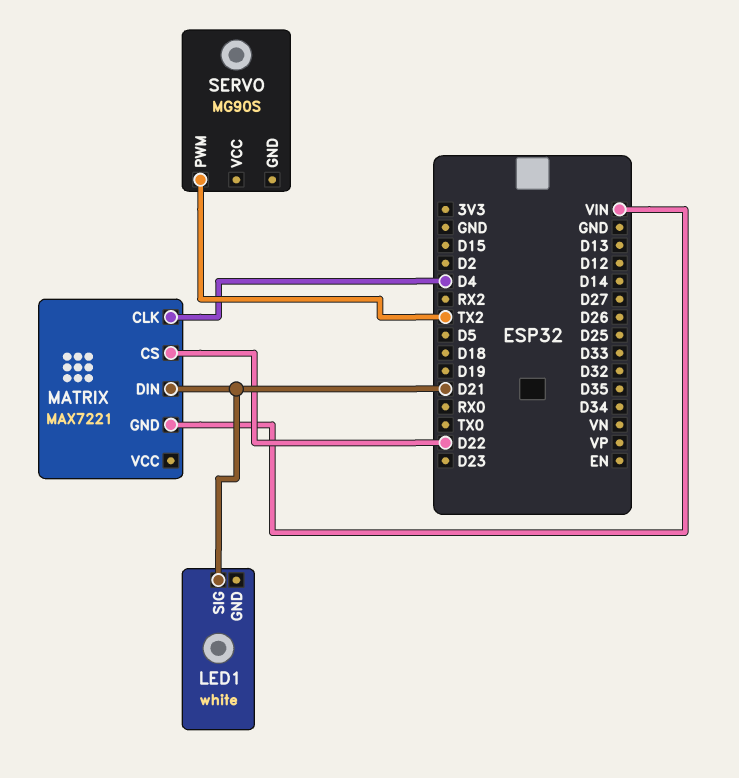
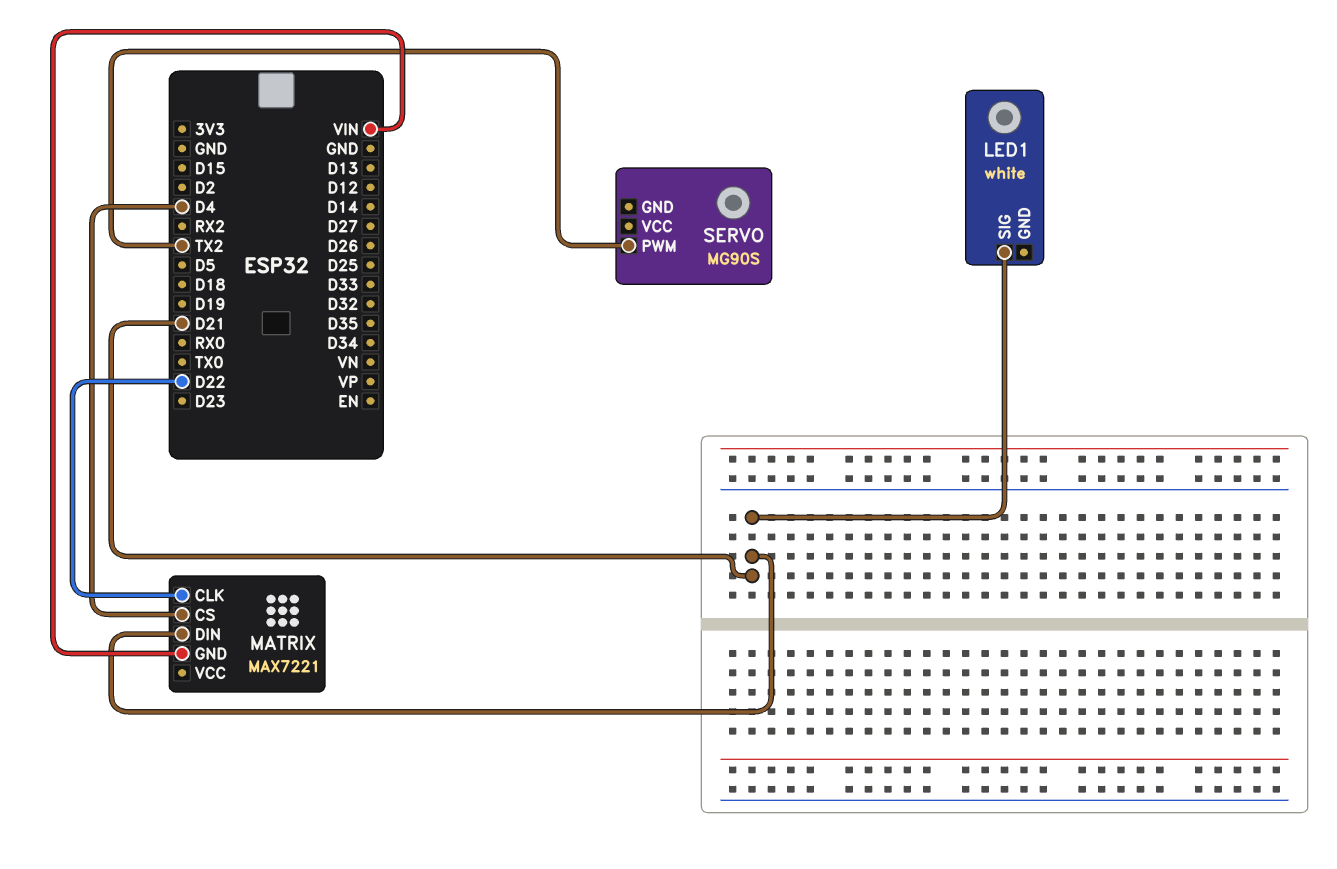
MATRIX pin CLK: D4 -> D22
MATRIX pin CS: D22 -> D4

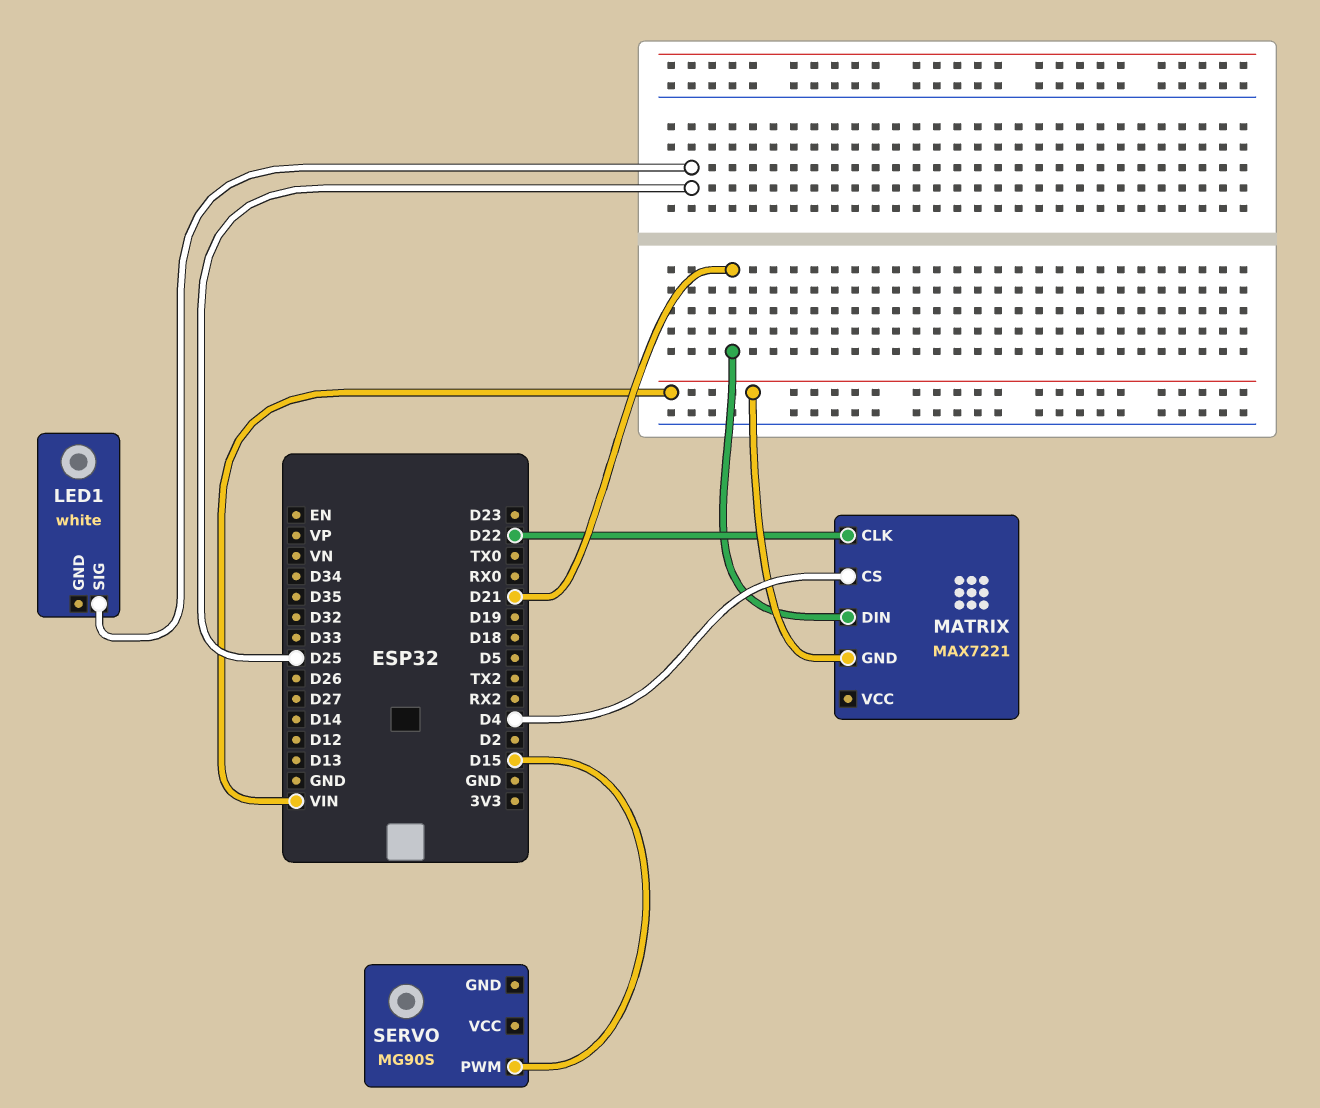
LED1 pin SIG: D21 -> D25
SERVO pin PWM: TX2 -> D15

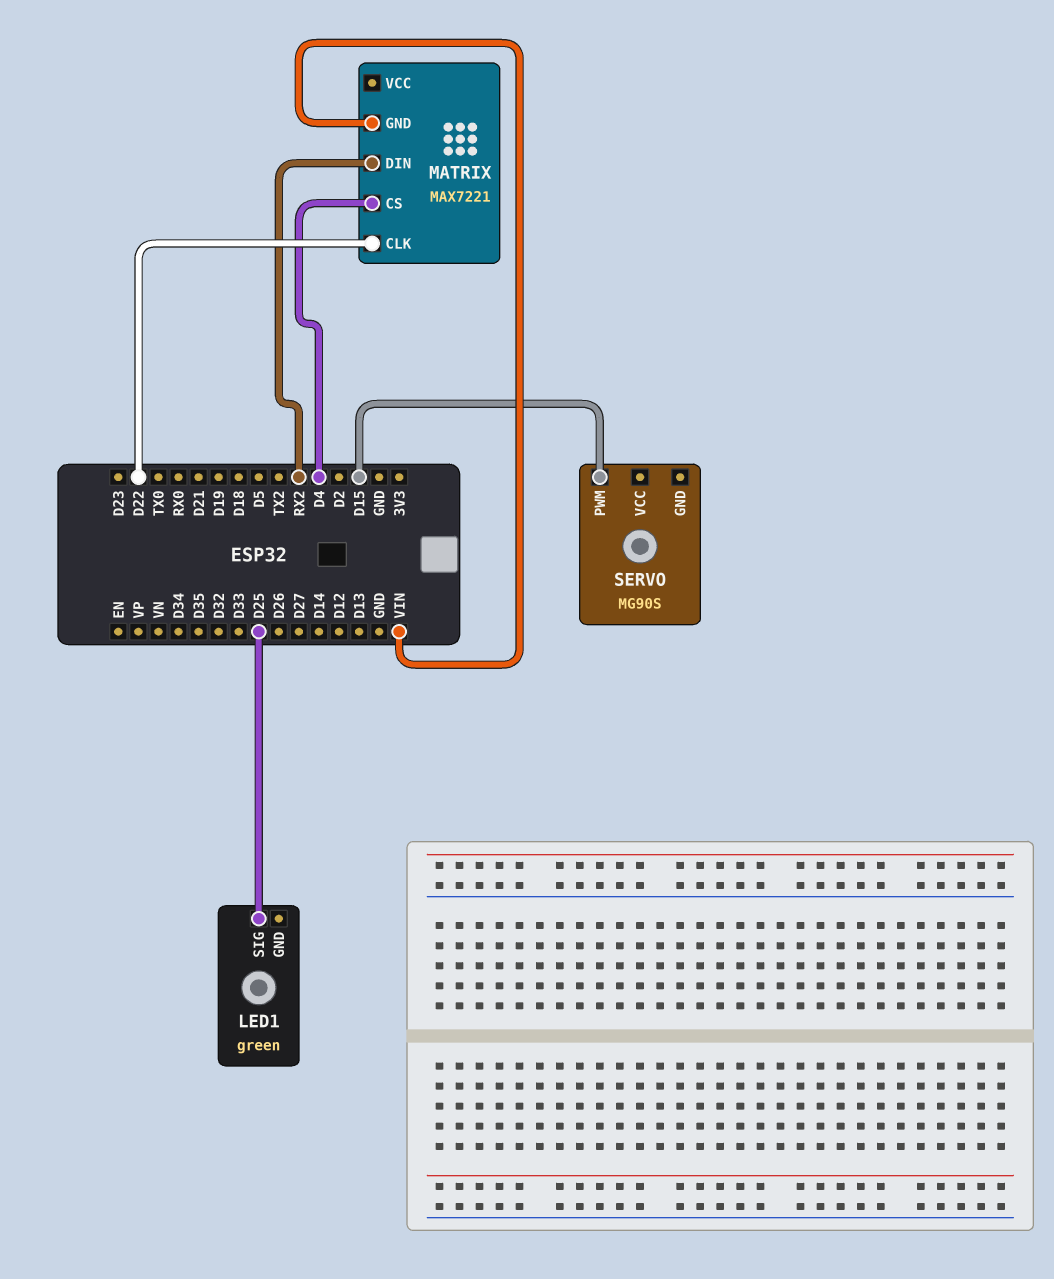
LED1: white -> green
MATRIX pin DIN: D21 -> RX2

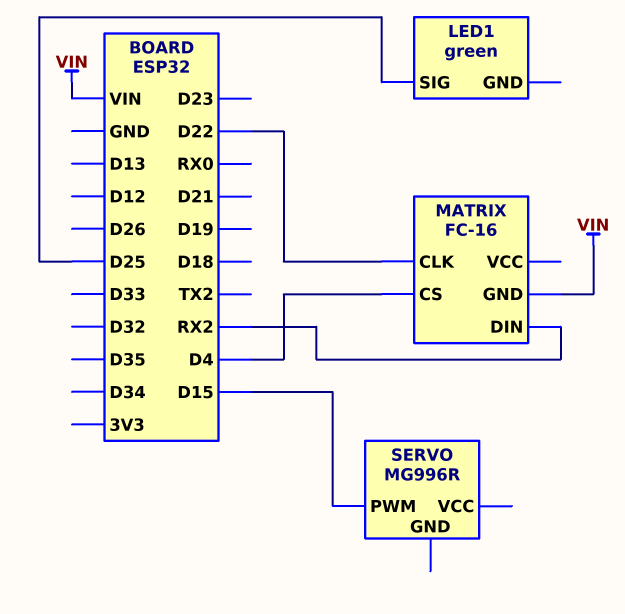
MATRIX: MAX7221 -> FC-16
SERVO: MG90S -> MG996R

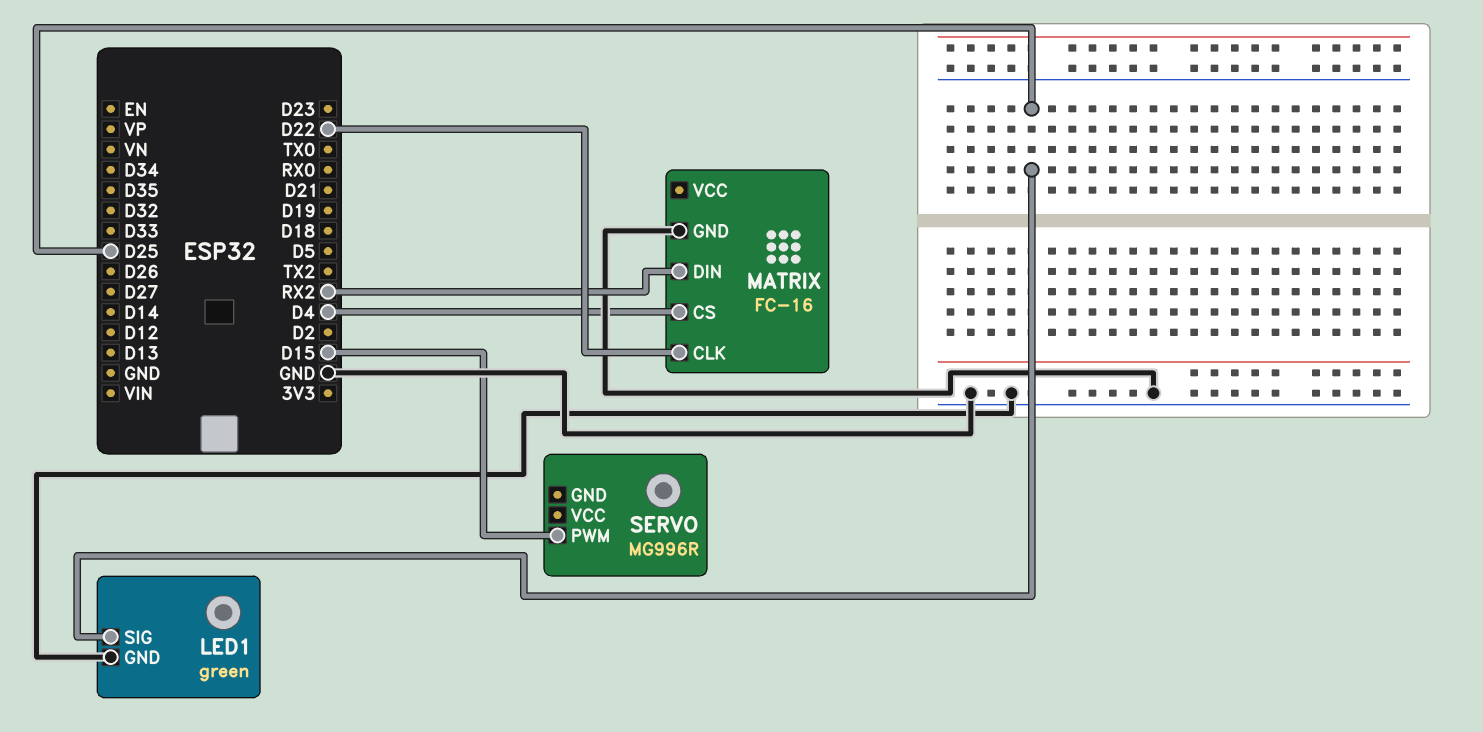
LED1 pin GND: none -> GND
MATRIX pin GND: VIN -> GND

